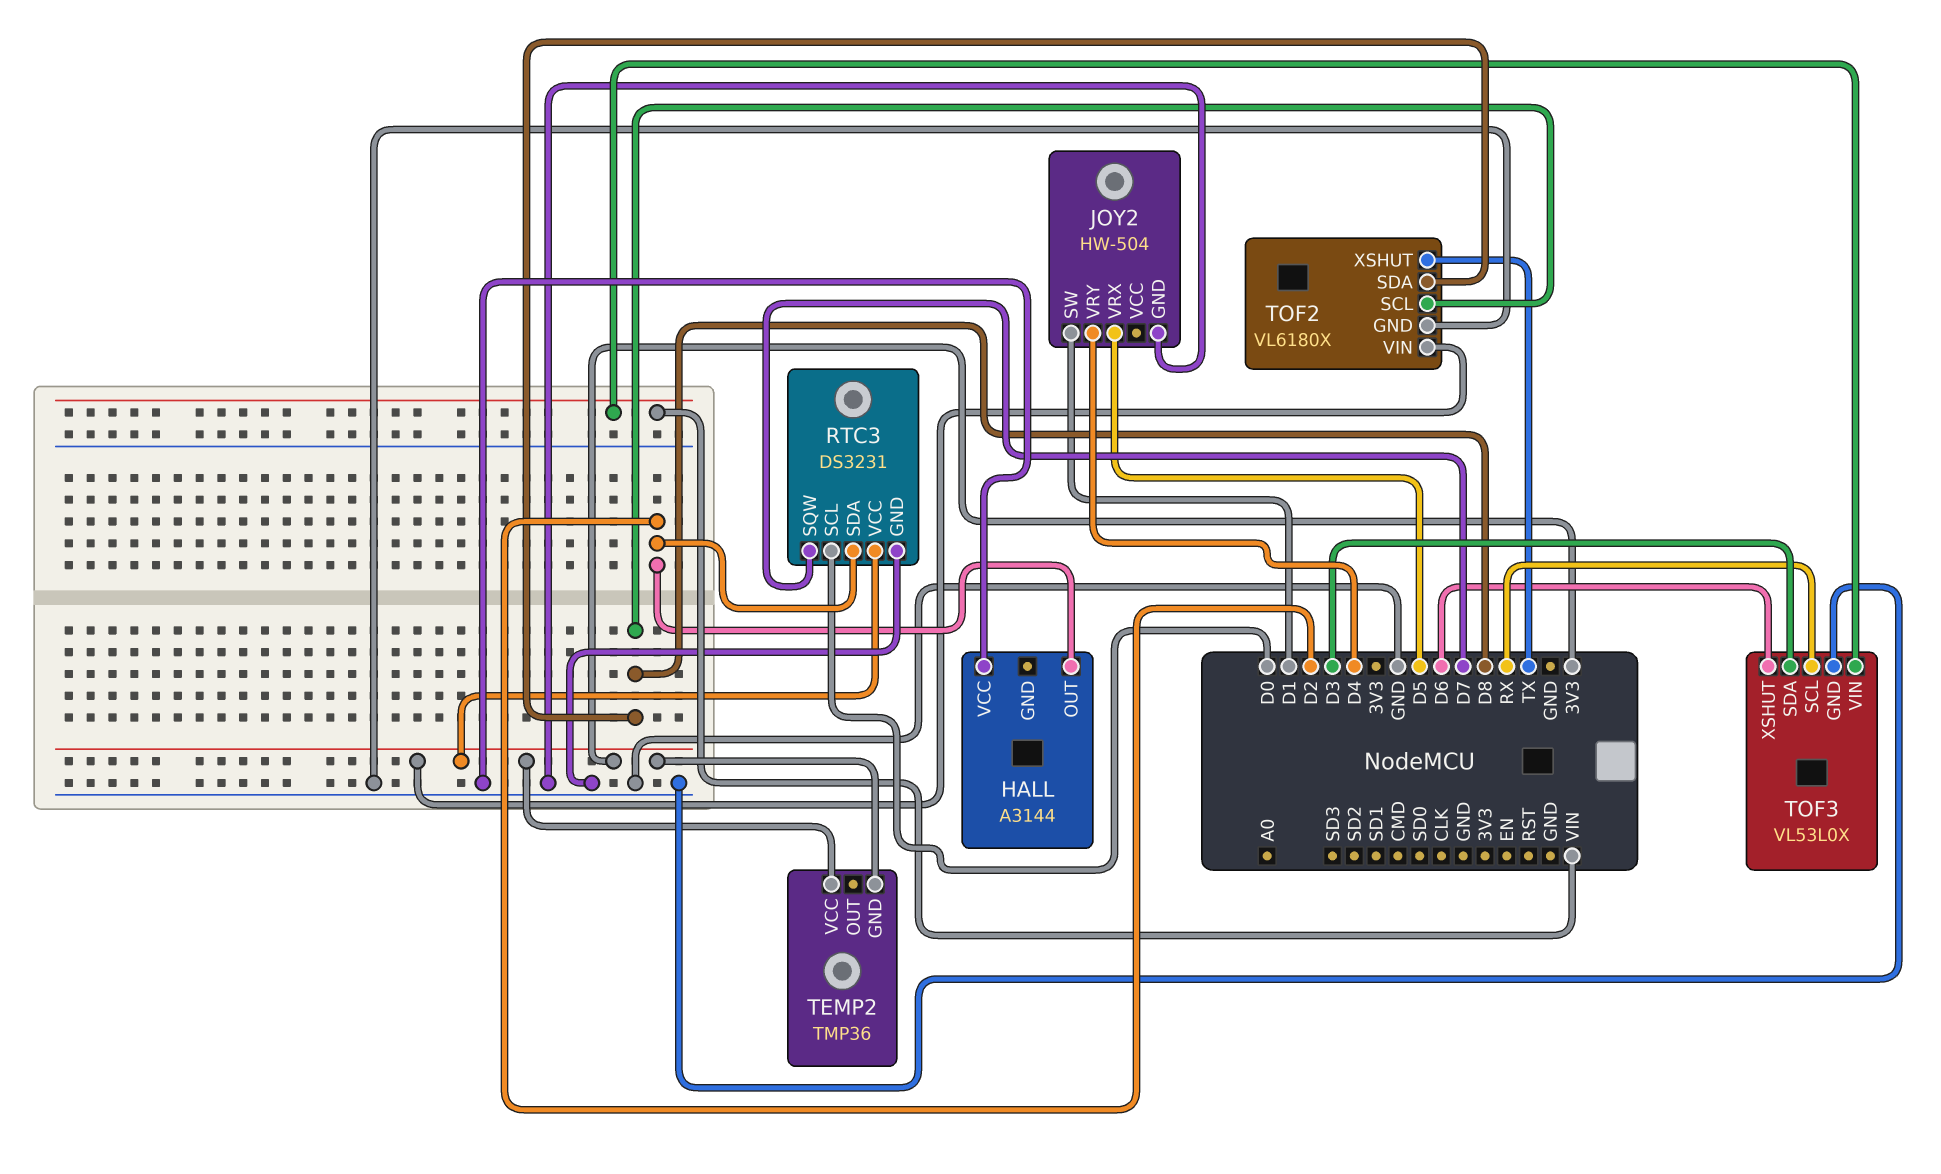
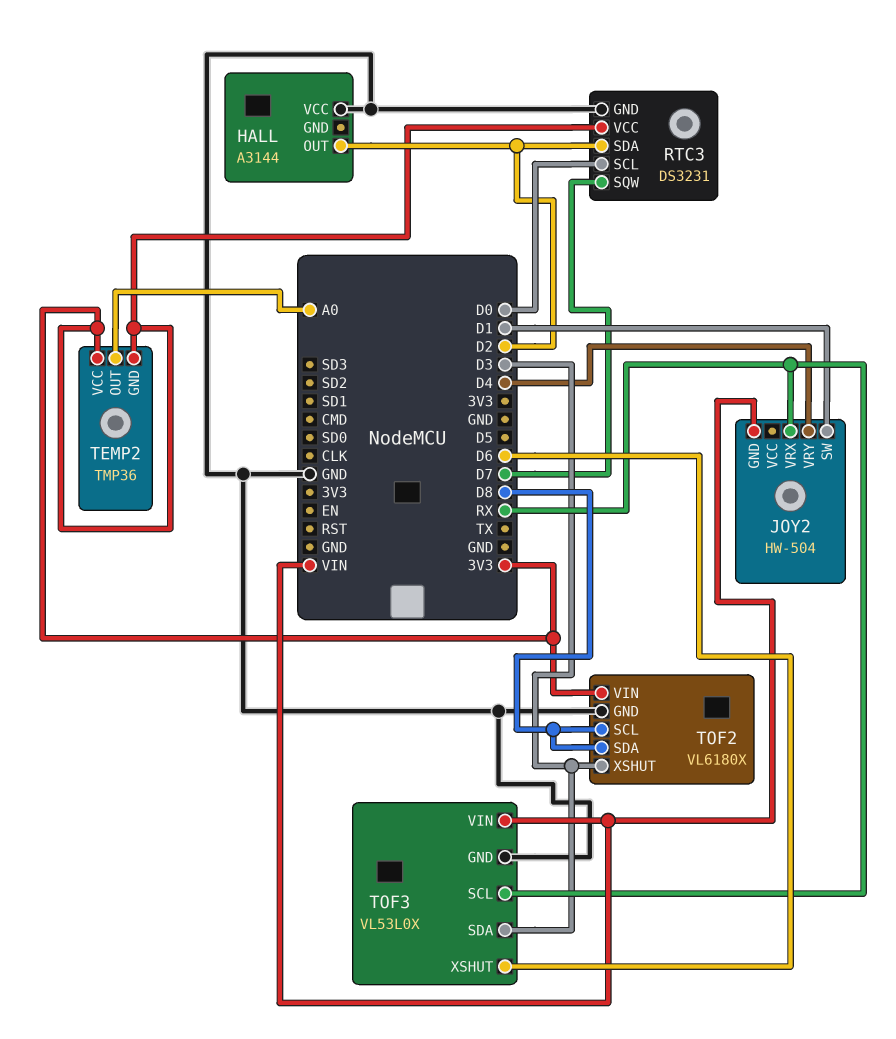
JOY2 pin GND: GND -> VIN
JOY2 pin VRX: D5 -> RX
TEMP2 pin OUT: none -> A0
TOF2 pin XSHUT: TX -> D3

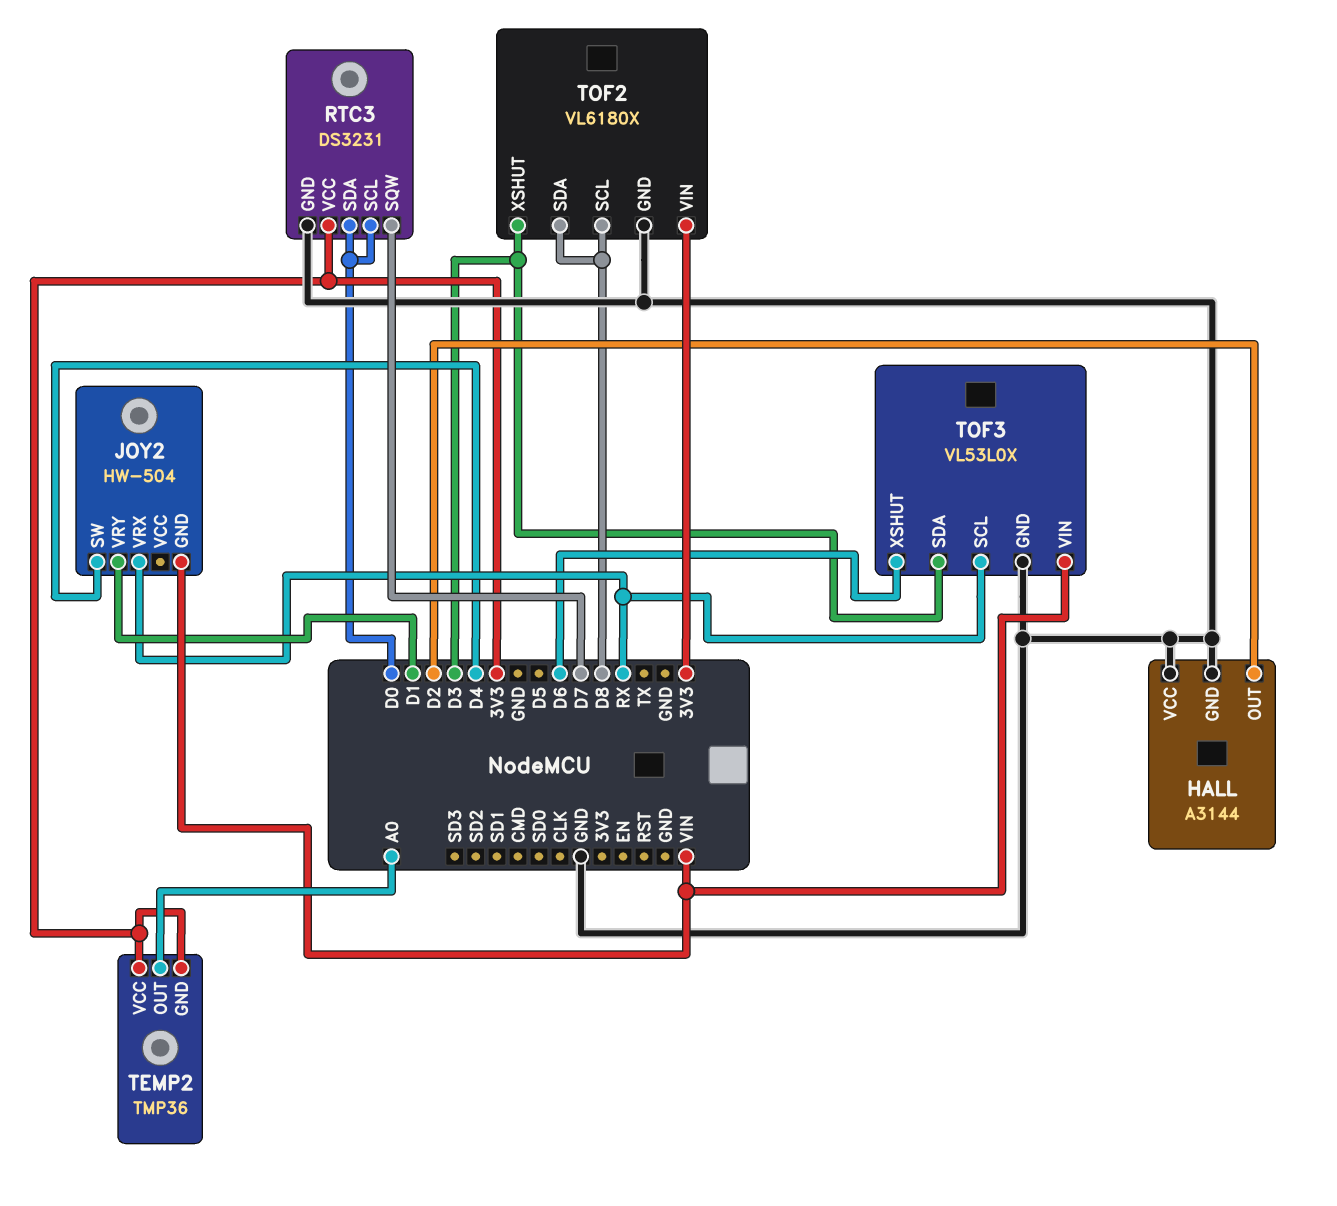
HALL pin GND: none -> GND
JOY2 pin SW: D1 -> D4
JOY2 pin VRY: D4 -> D1
RTC3 pin SDA: D2 -> D0

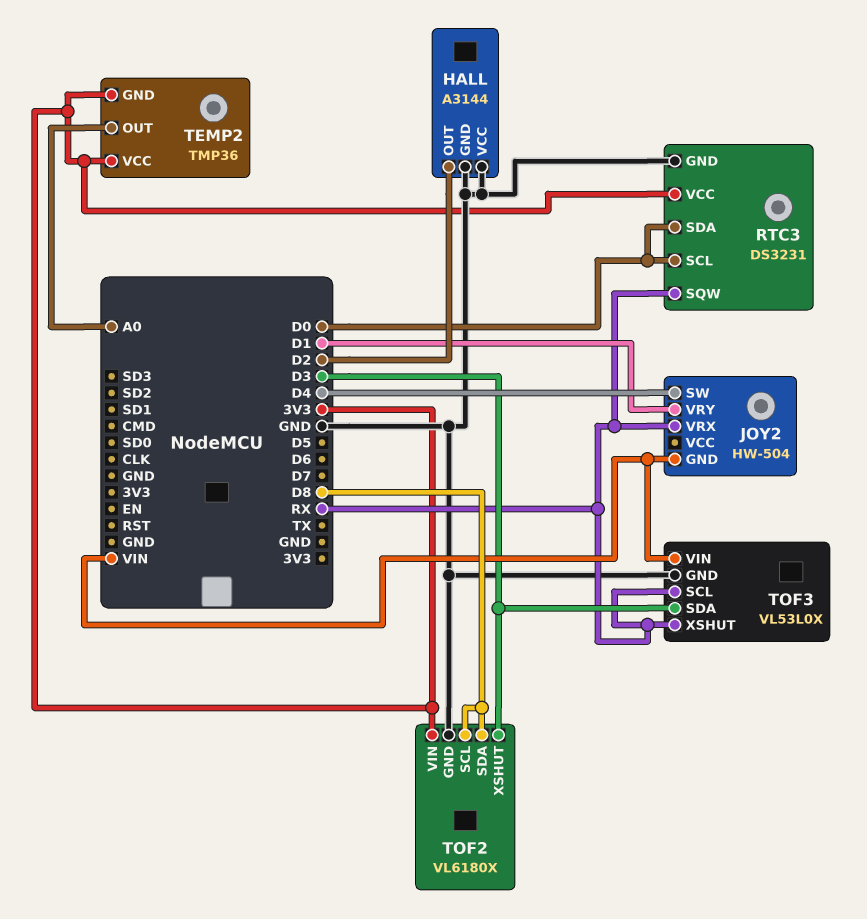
RTC3 pin SQW: D7 -> RX
TOF3 pin XSHUT: D6 -> RX

